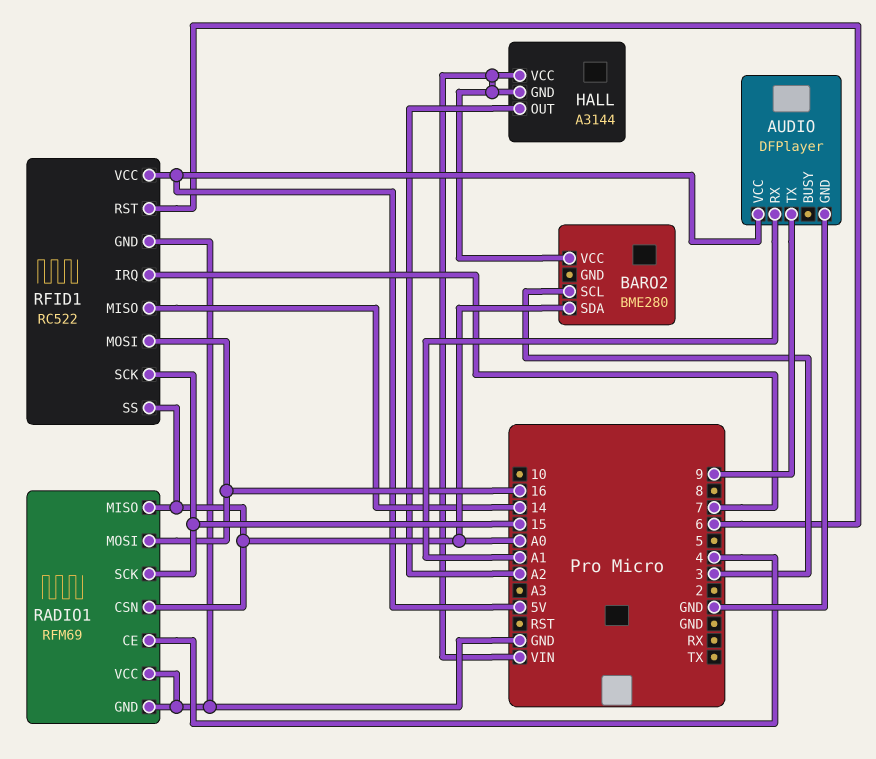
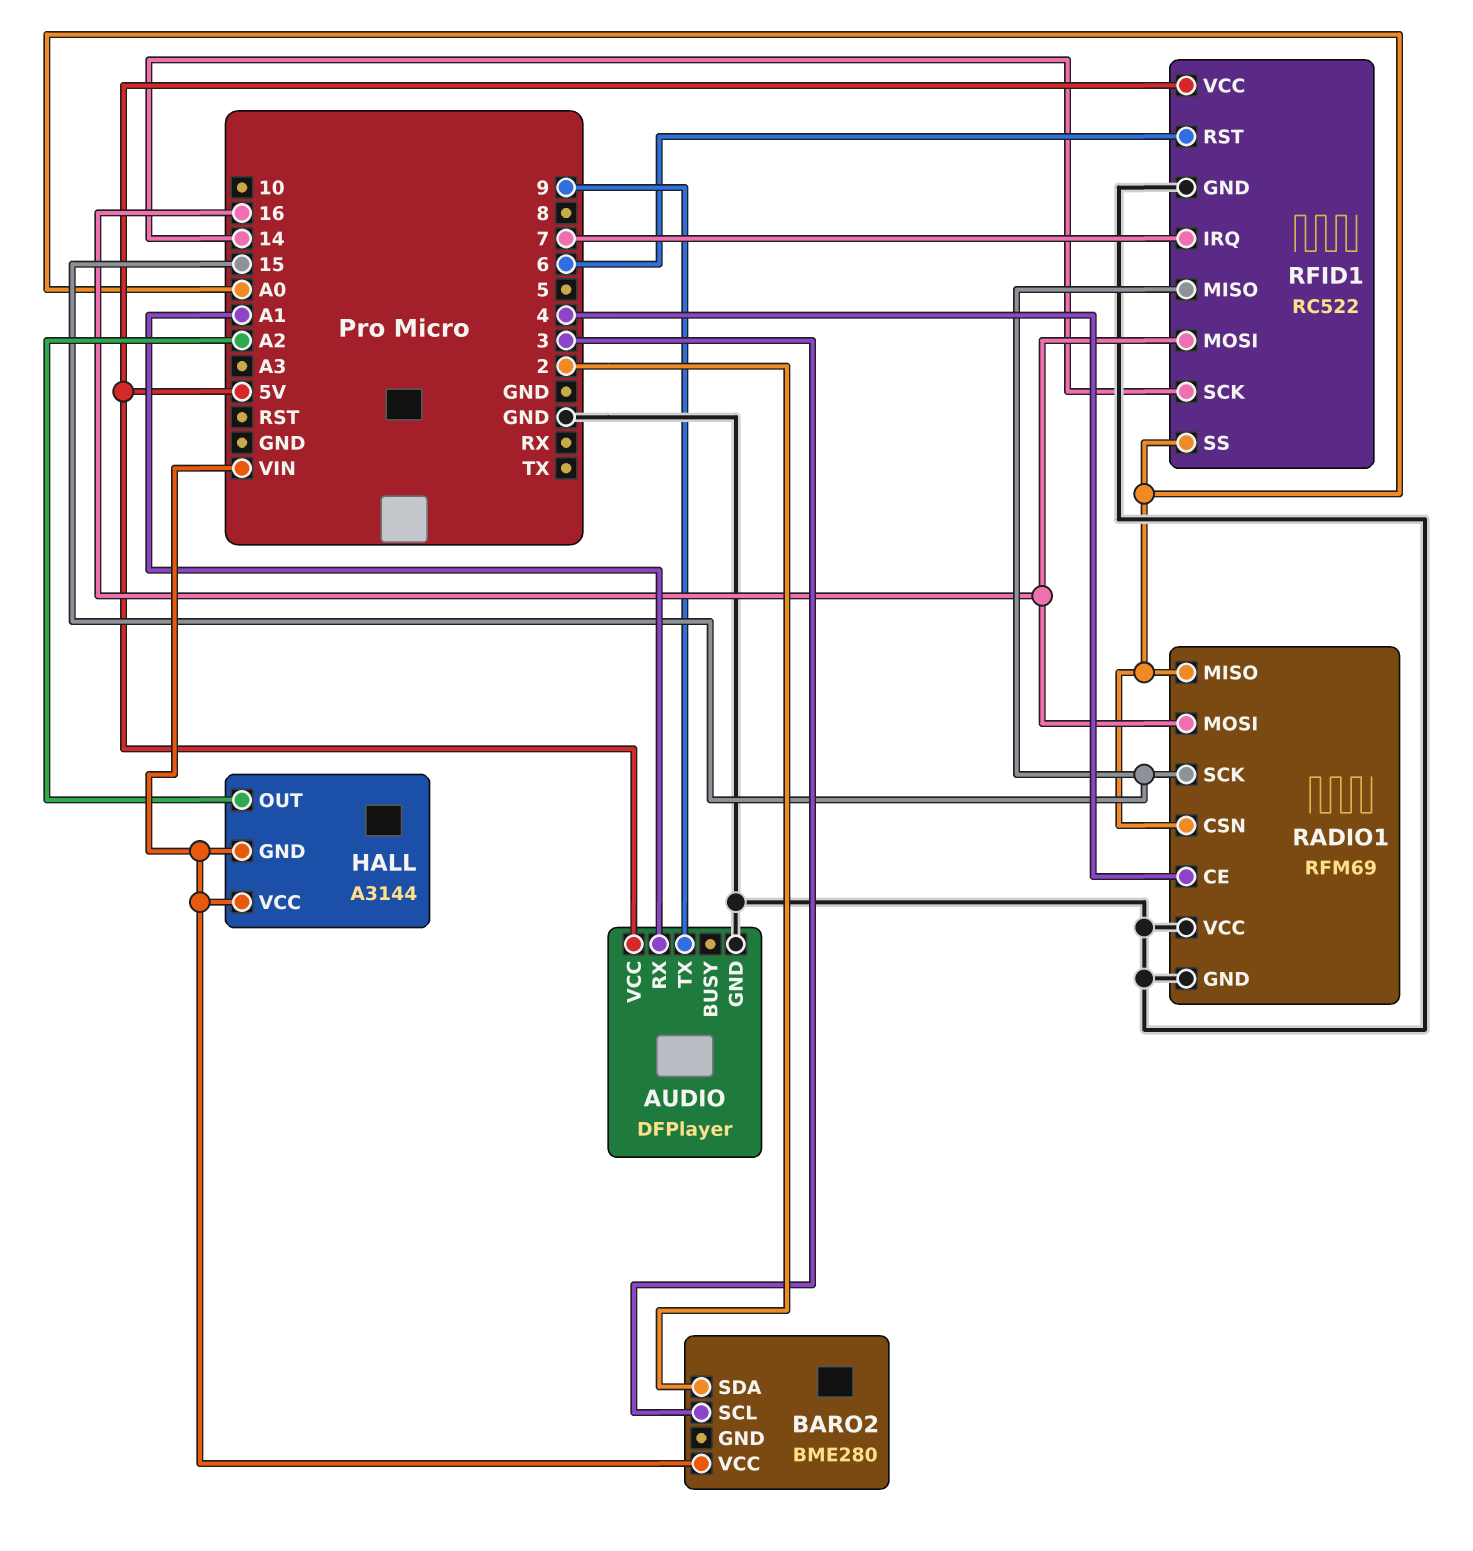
BARO2 pin SDA: A0 -> 2
RFID1 pin MISO: 14 -> 15
RFID1 pin SCK: 15 -> 14

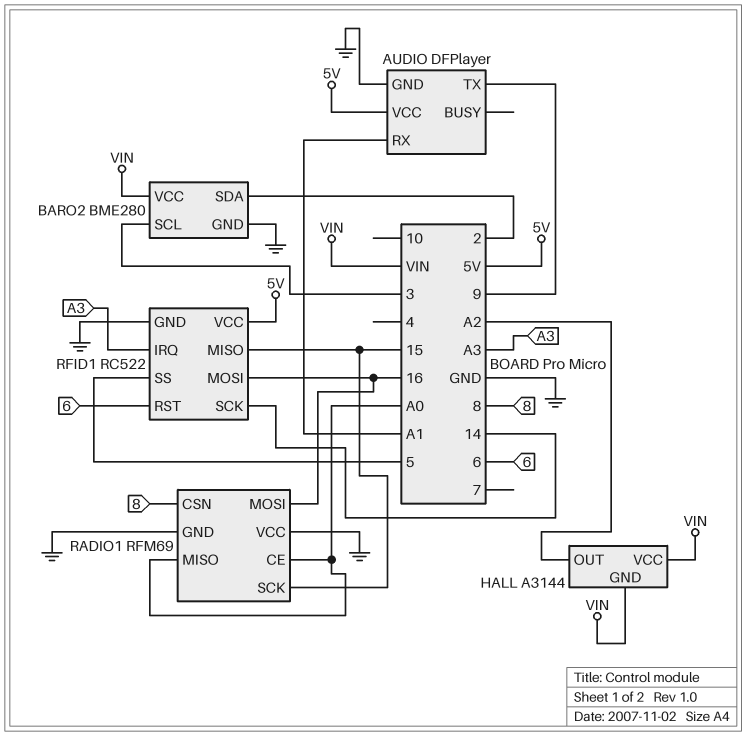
BARO2 pin GND: none -> GND
RADIO1 pin CE: 4 -> A0
RADIO1 pin CSN: A0 -> 8
RFID1 pin IRQ: 7 -> A3
RFID1 pin SS: A0 -> 5

